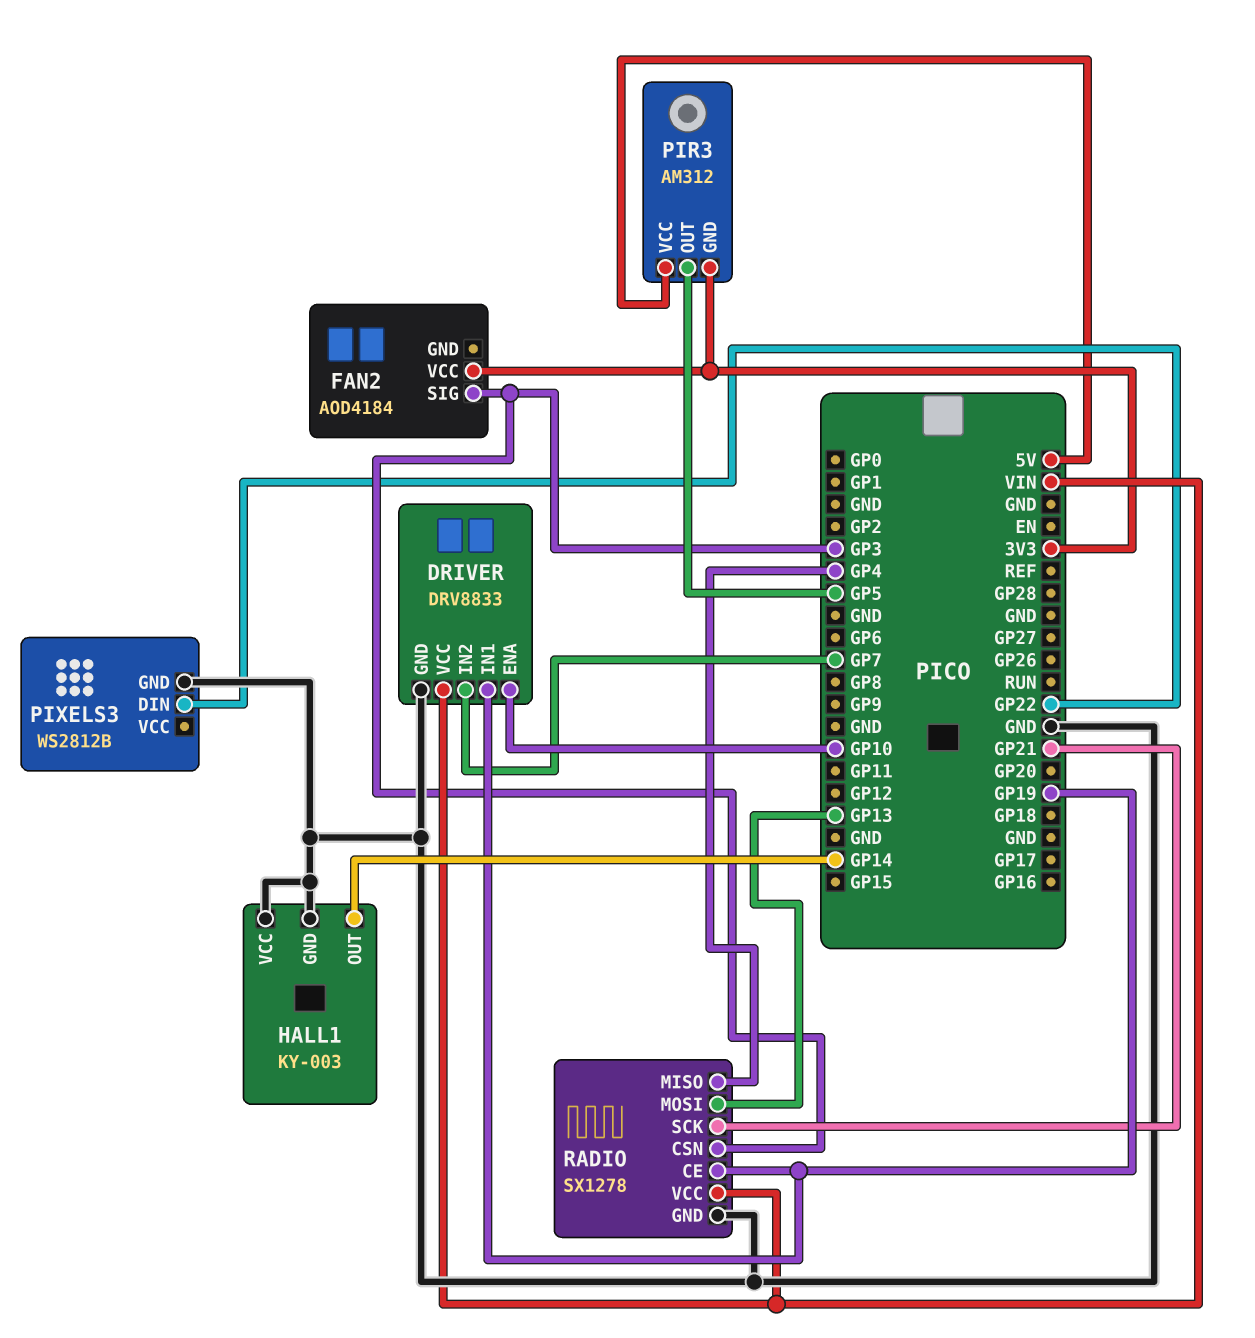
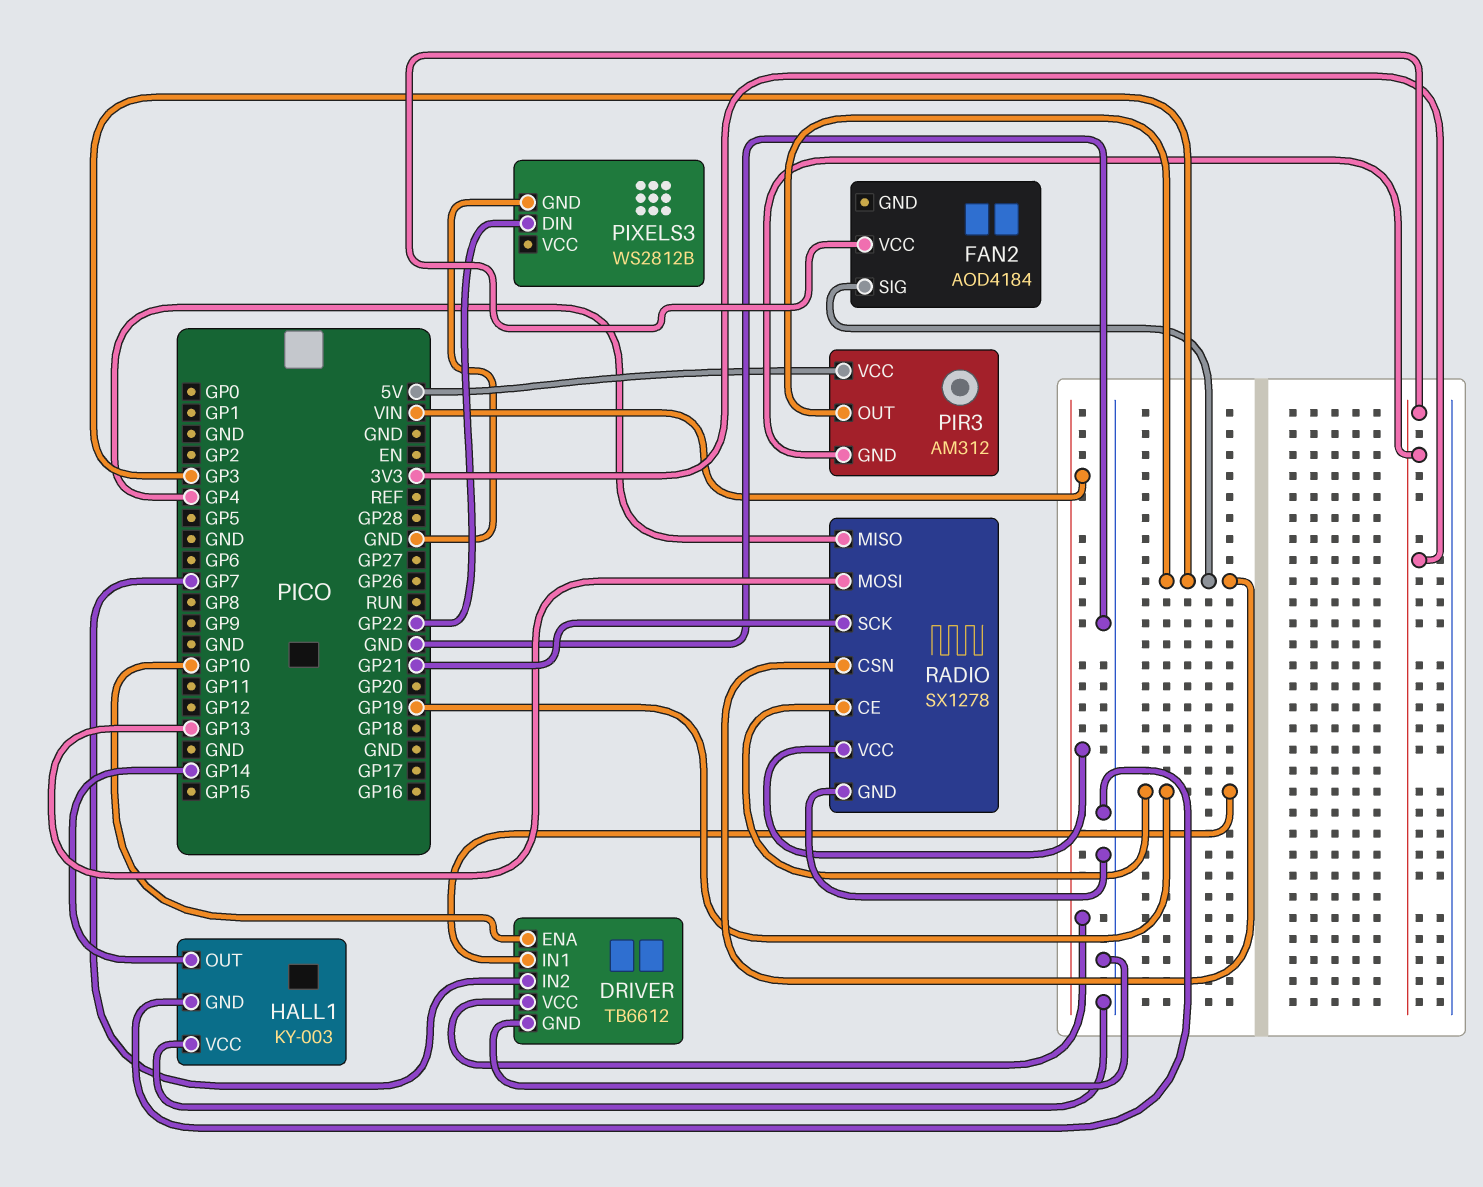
DRIVER: DRV8833 -> TB6612
PIR3 pin OUT: GP5 -> GP3

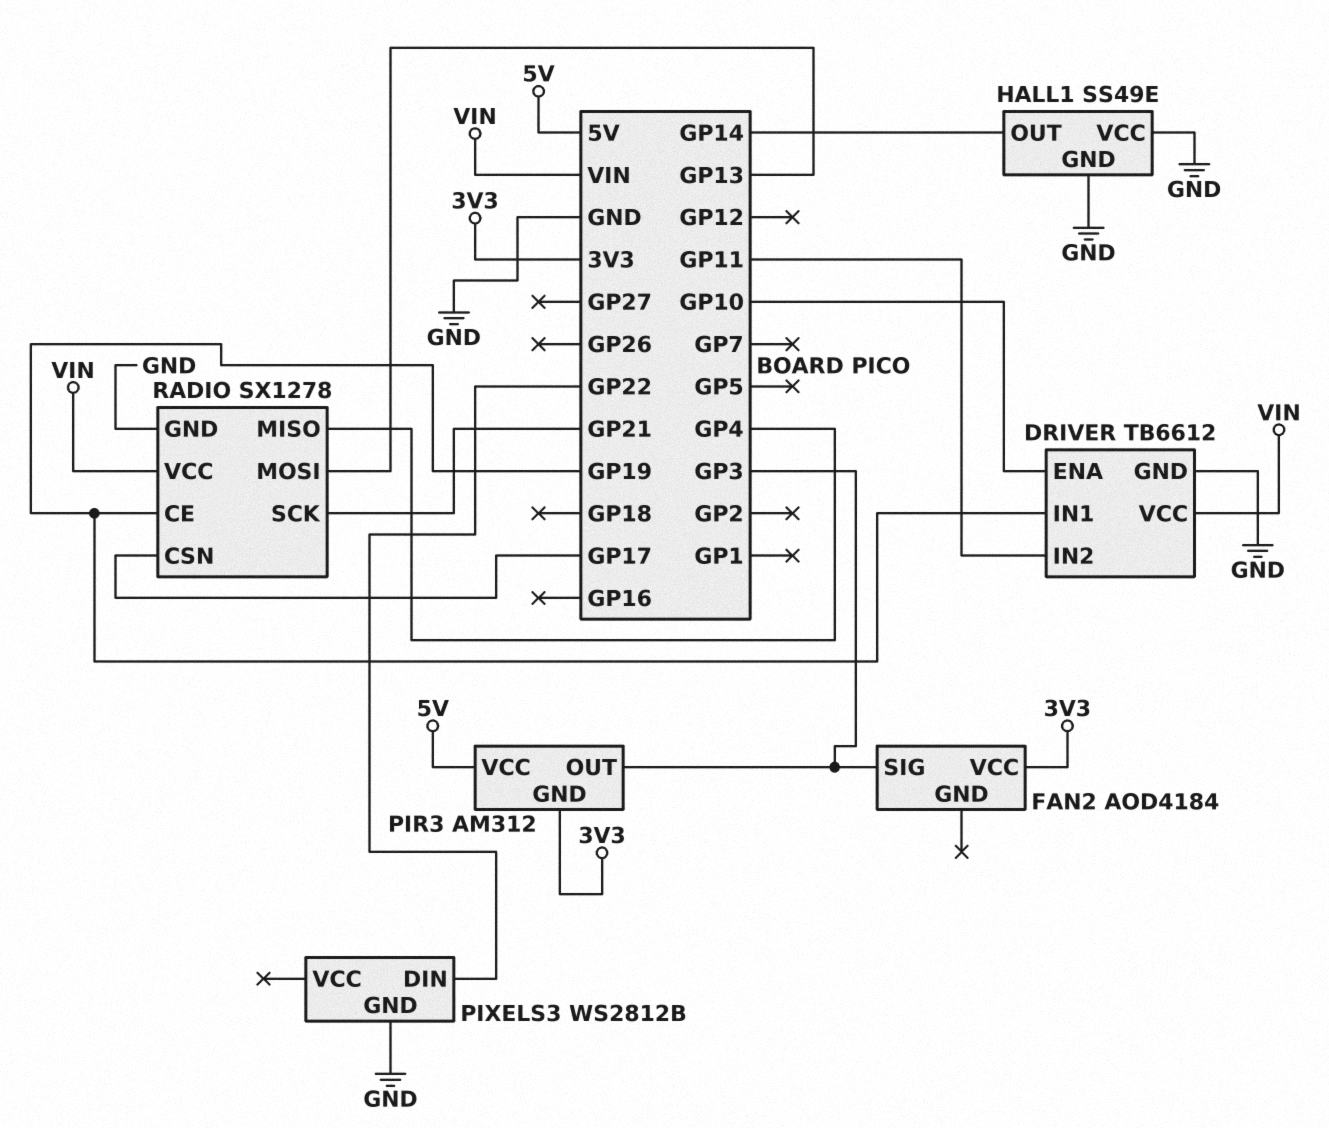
DRIVER pin IN2: GP7 -> GP11
HALL1: KY-003 -> SS49E
RADIO pin CSN: GP3 -> GP17

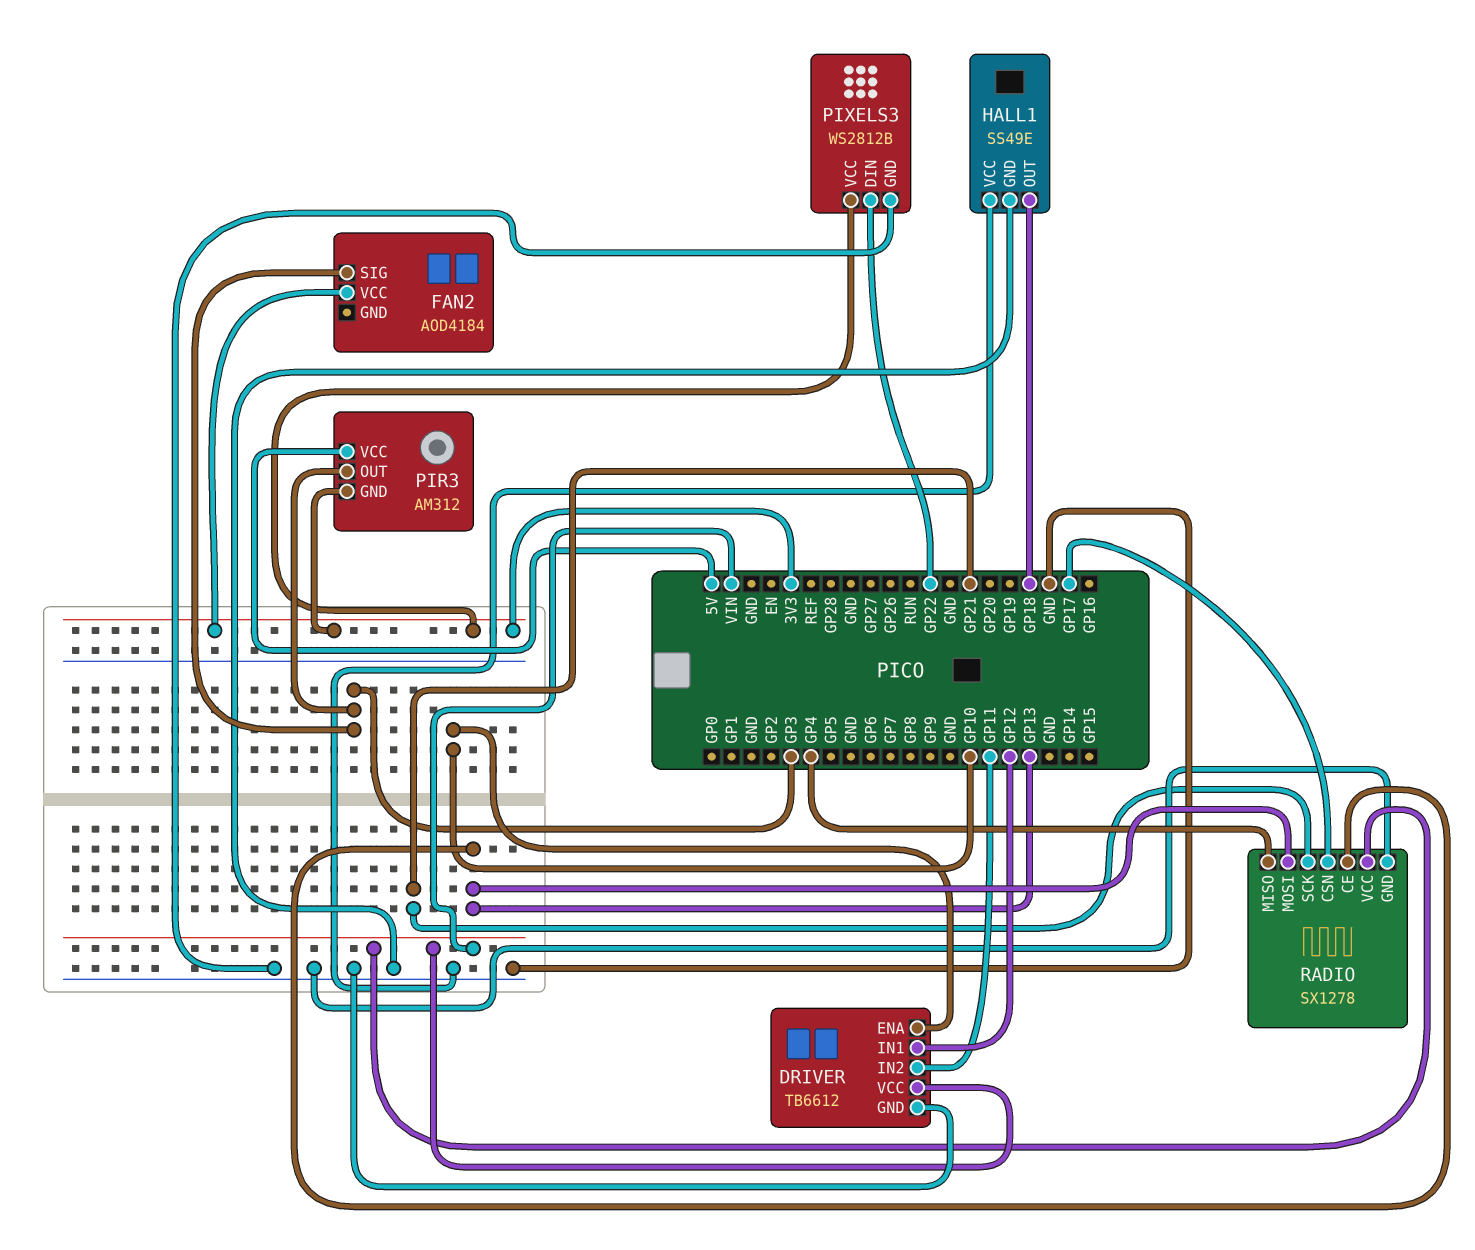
DRIVER pin IN1: GP19 -> GP12
HALL1 pin OUT: GP14 -> GP18
PIXELS3 pin VCC: none -> 3V3
RADIO pin CE: GP19 -> GP13

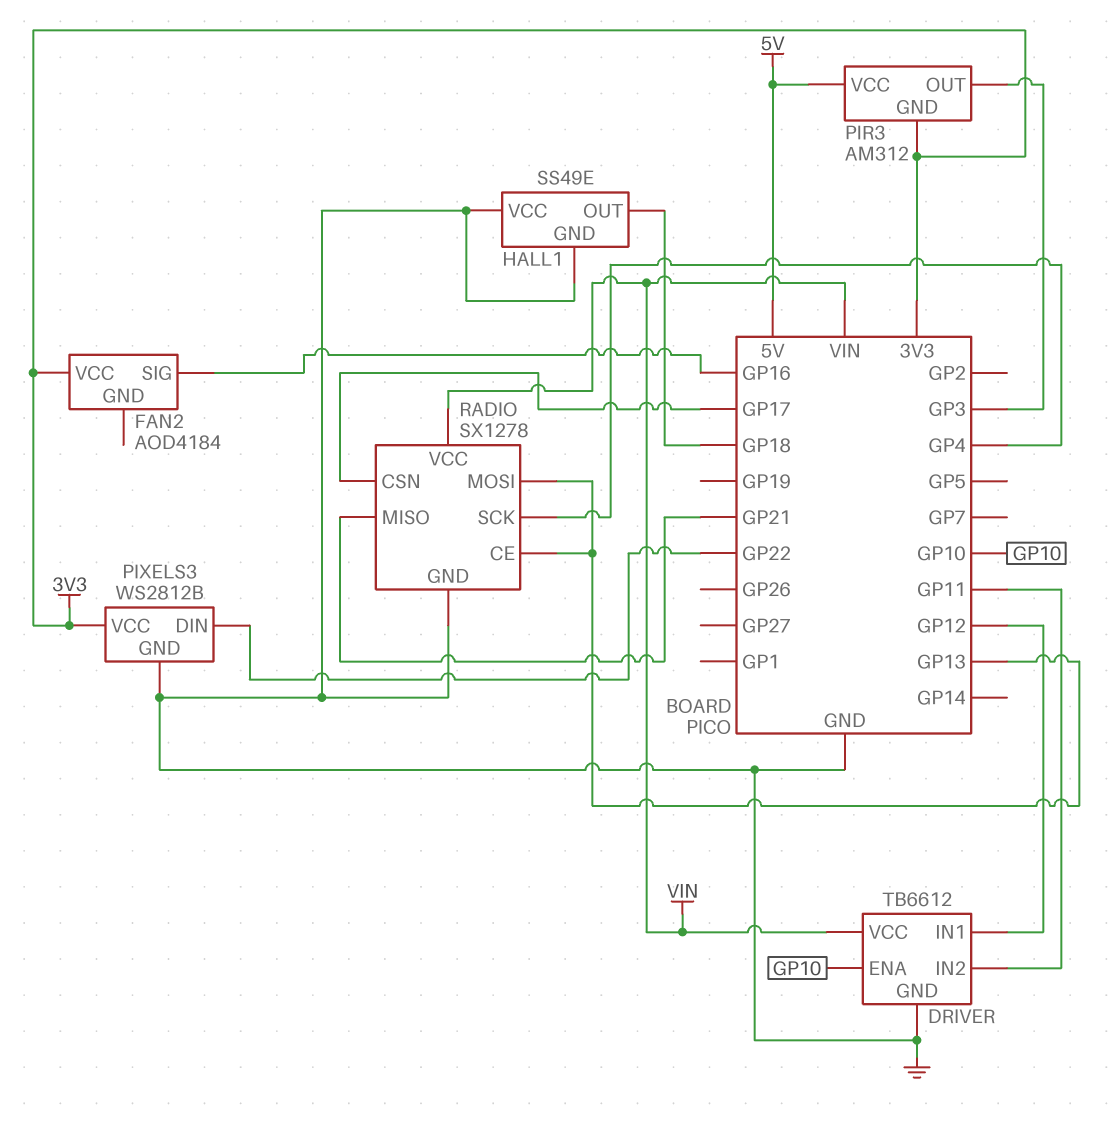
FAN2 pin SIG: GP3 -> GP16
RADIO pin MISO: GP4 -> GP21
RADIO pin SCK: GP21 -> GP4

